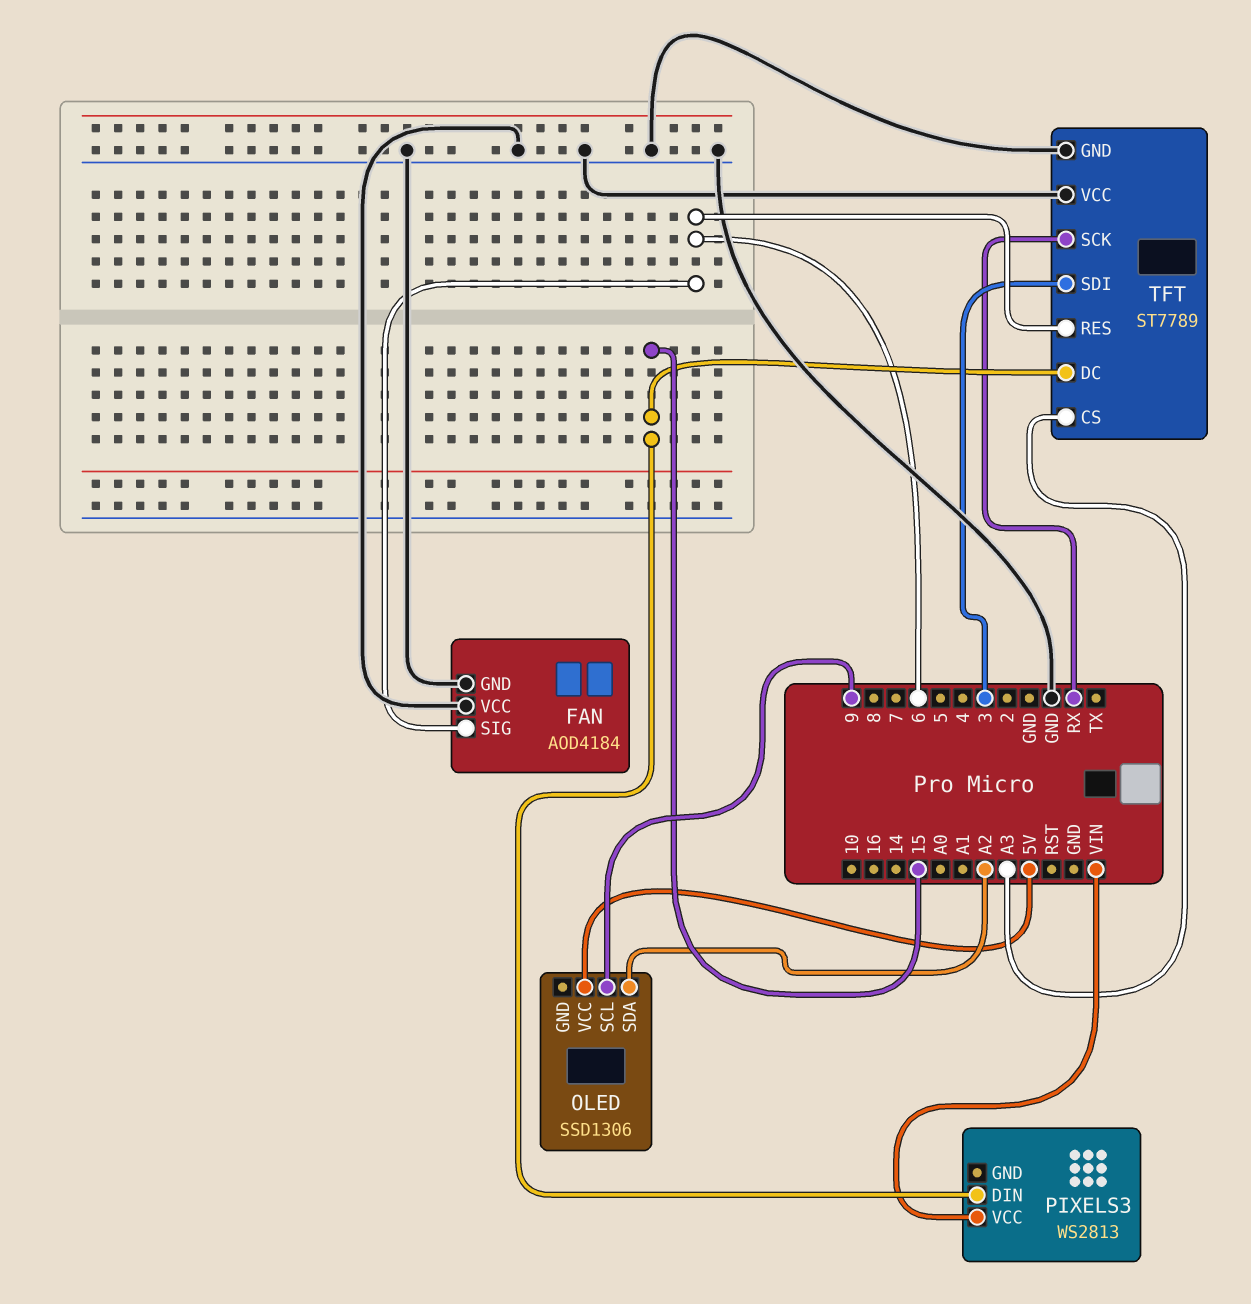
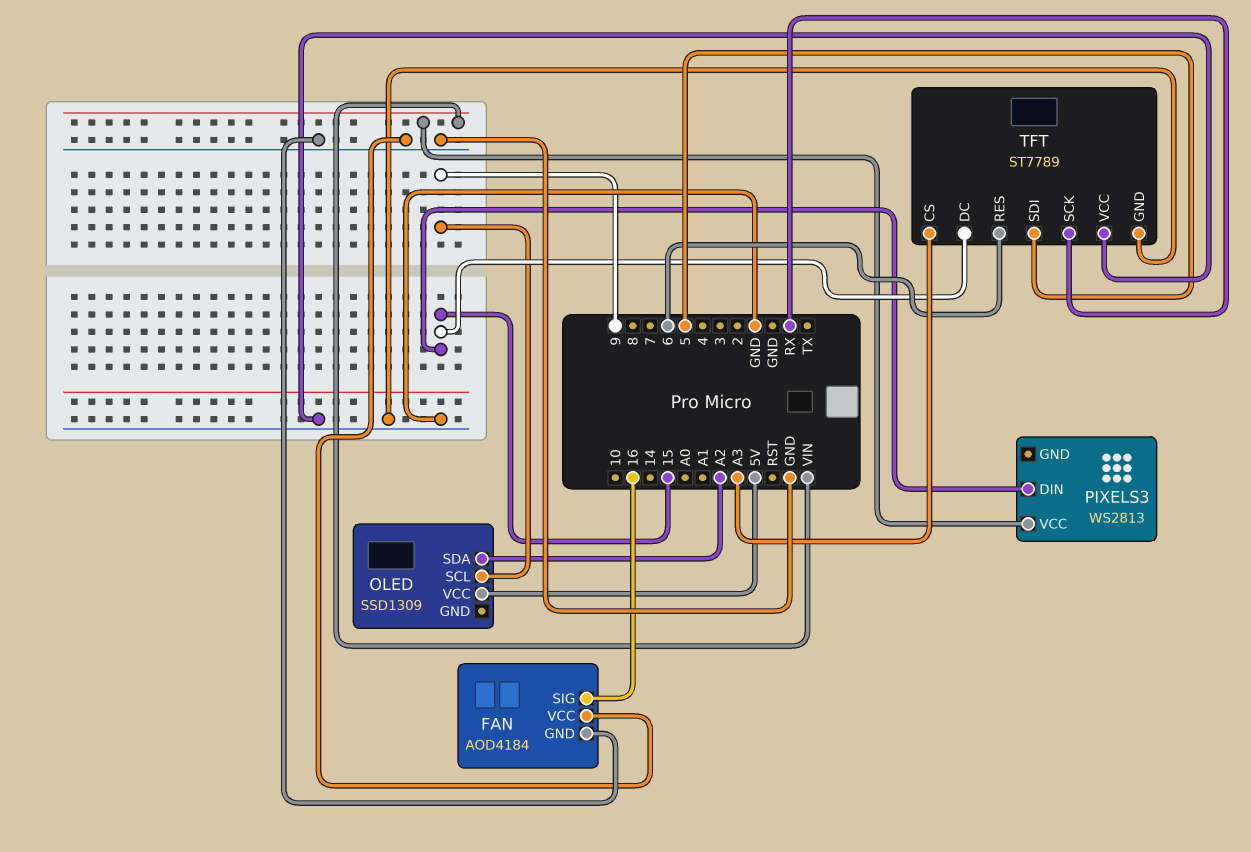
FAN pin SIG: 6 -> 16
OLED: SSD1306 -> SSD1309
TFT pin SDI: 3 -> 5

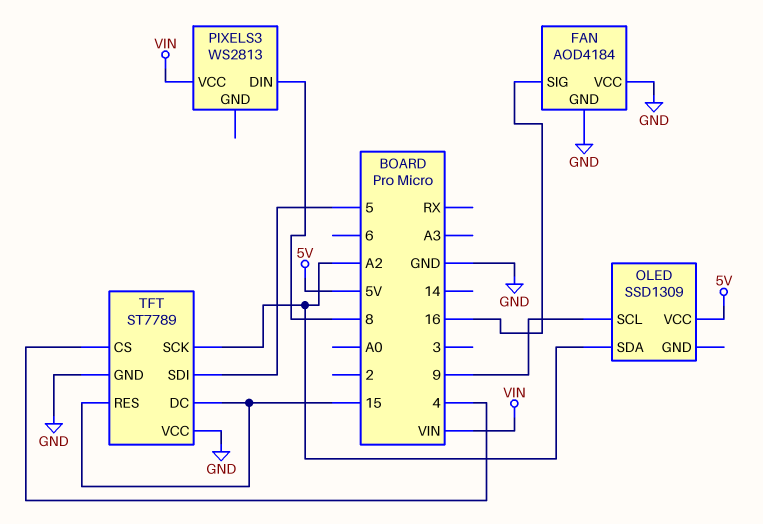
PIXELS3 pin DIN: 15 -> 8
TFT pin CS: A3 -> 4
TFT pin RES: 6 -> 15
TFT pin SCK: RX -> A2

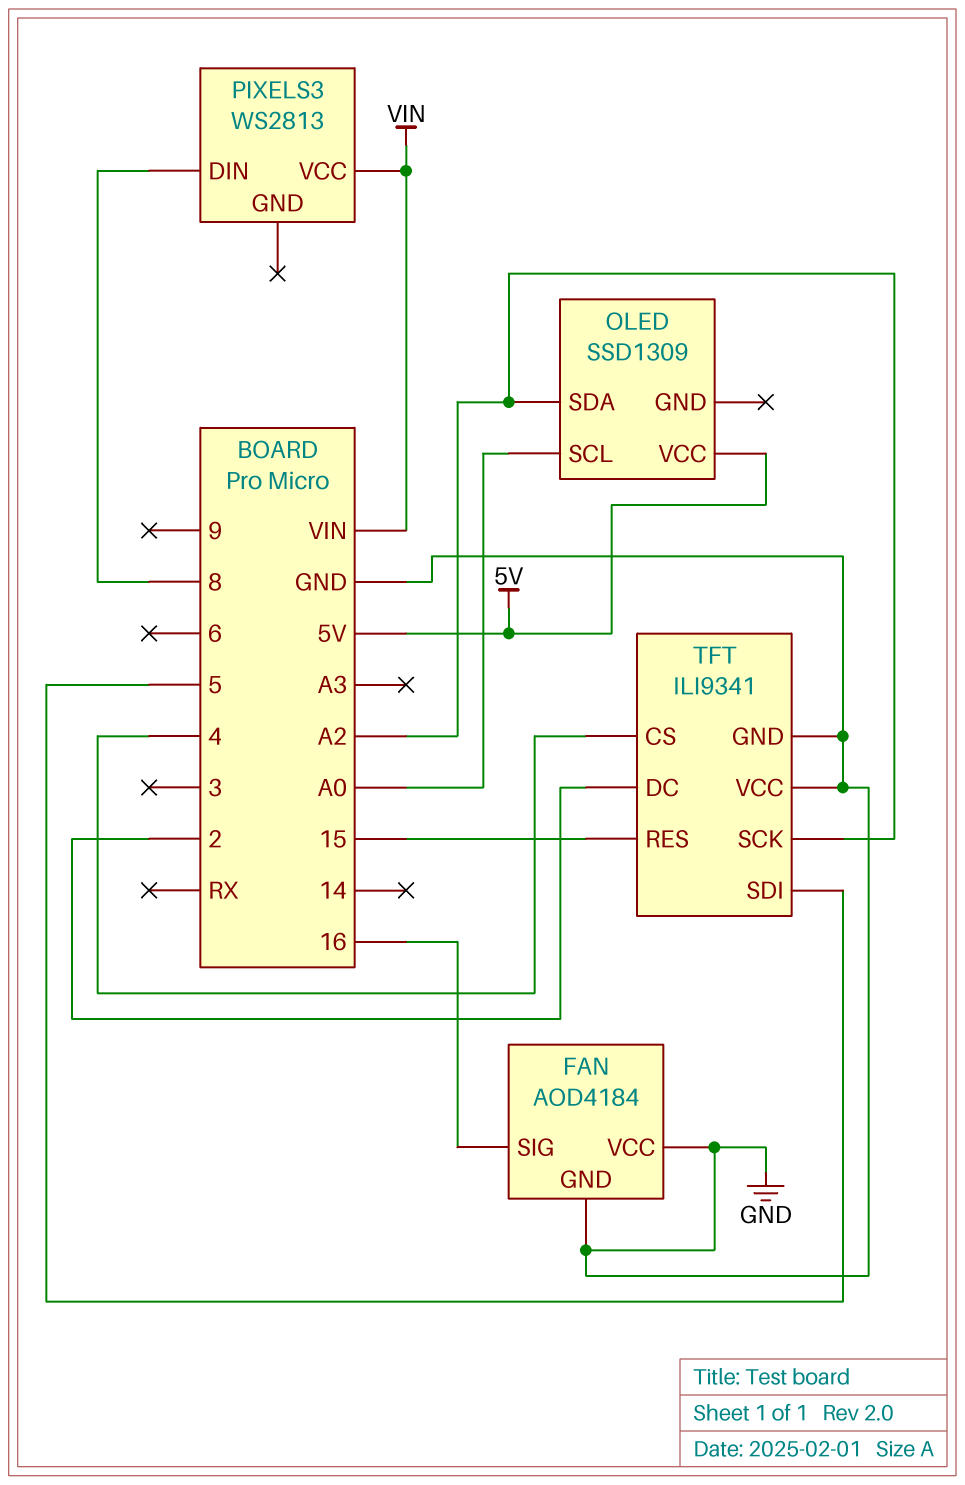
OLED pin SCL: 9 -> A0
TFT: ST7789 -> ILI9341
TFT pin DC: 15 -> 2

